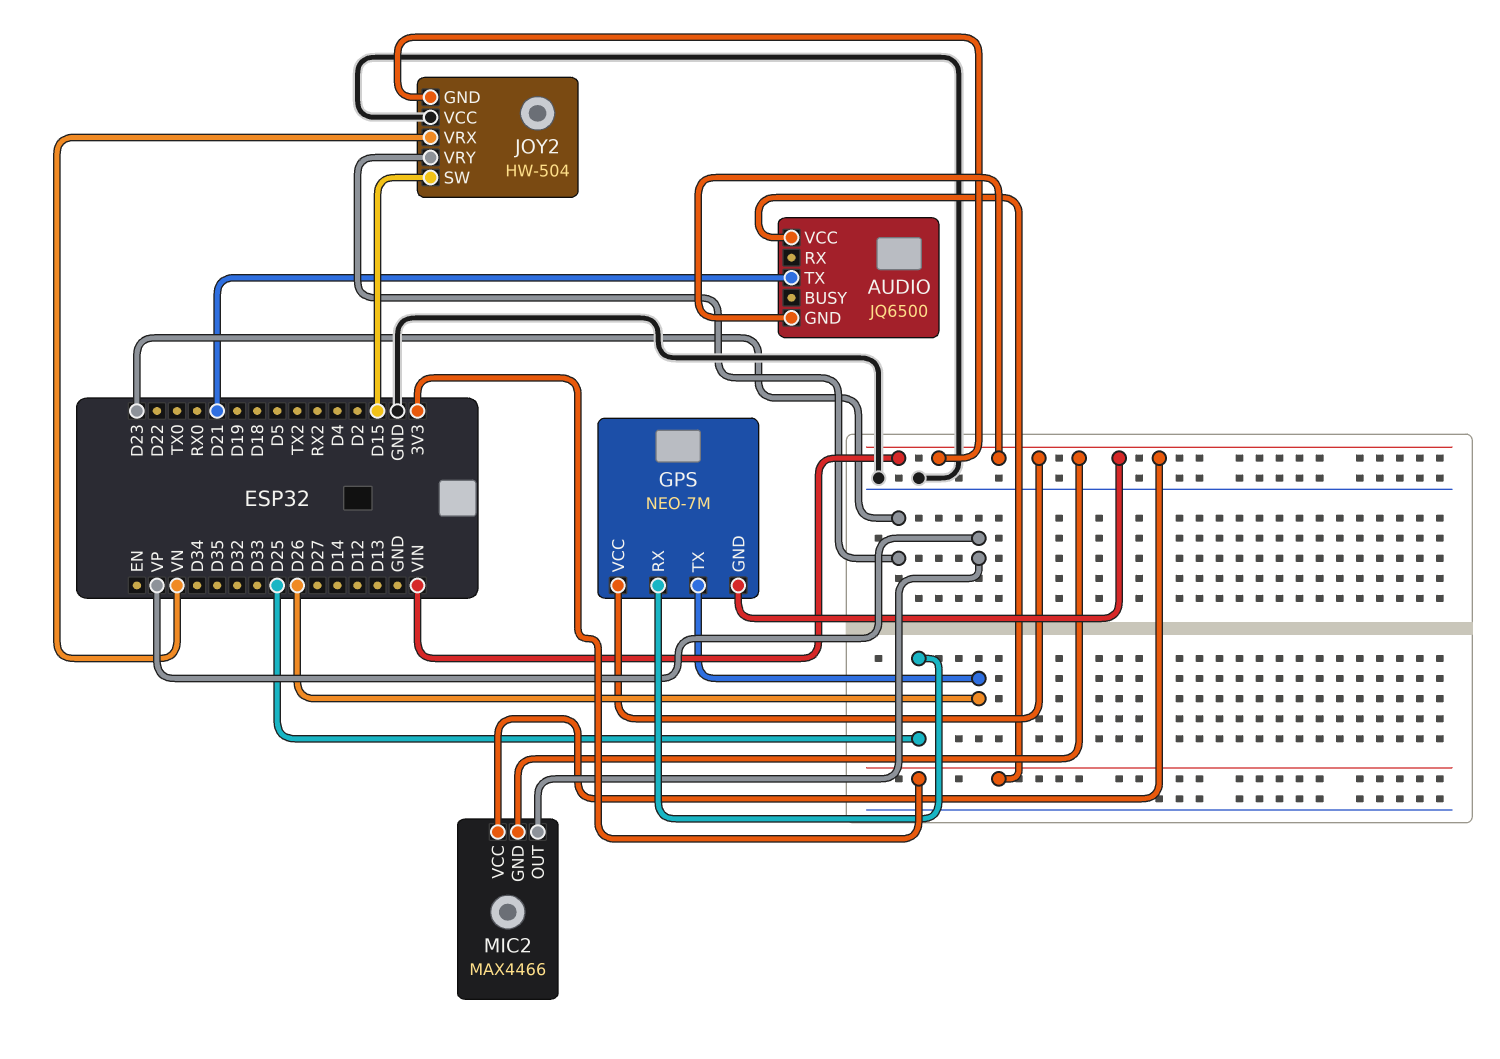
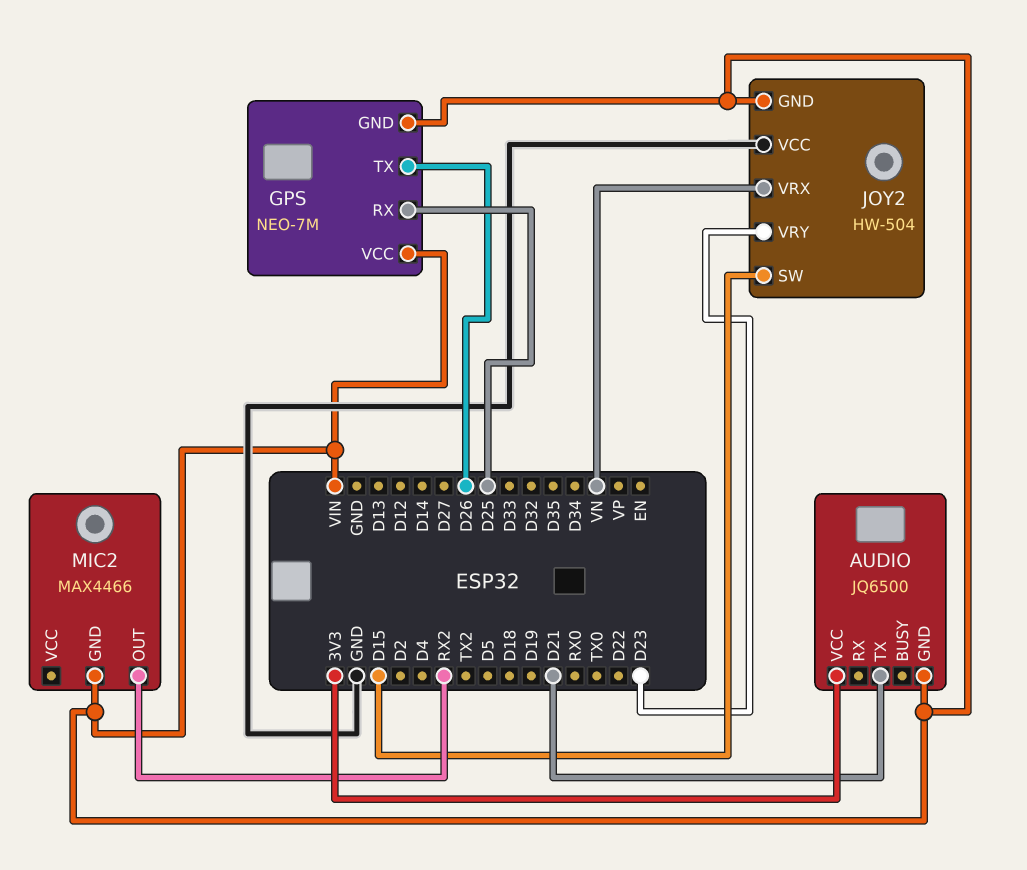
MIC2 pin OUT: VP -> RX2
MIC2 pin VCC: VIN -> none

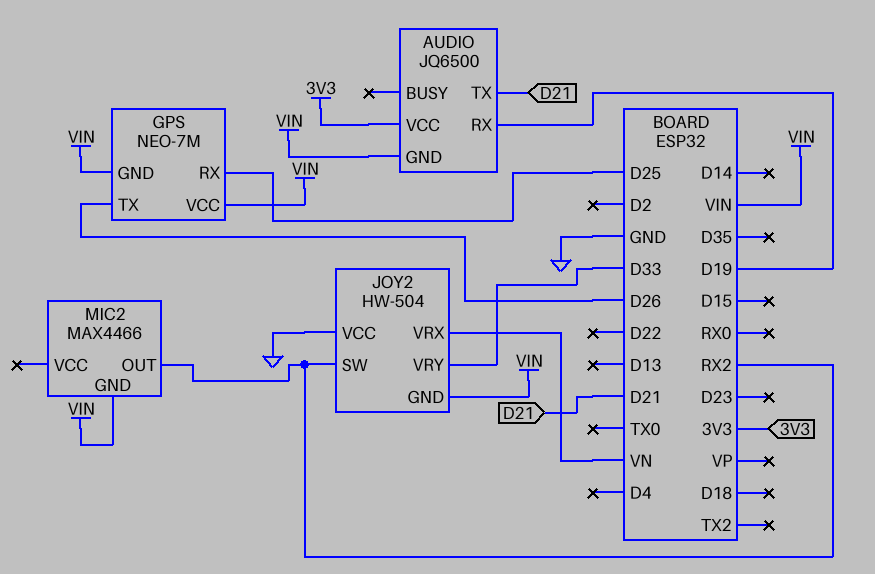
AUDIO pin RX: none -> D19
JOY2 pin SW: D15 -> RX2
JOY2 pin VRY: D23 -> D33

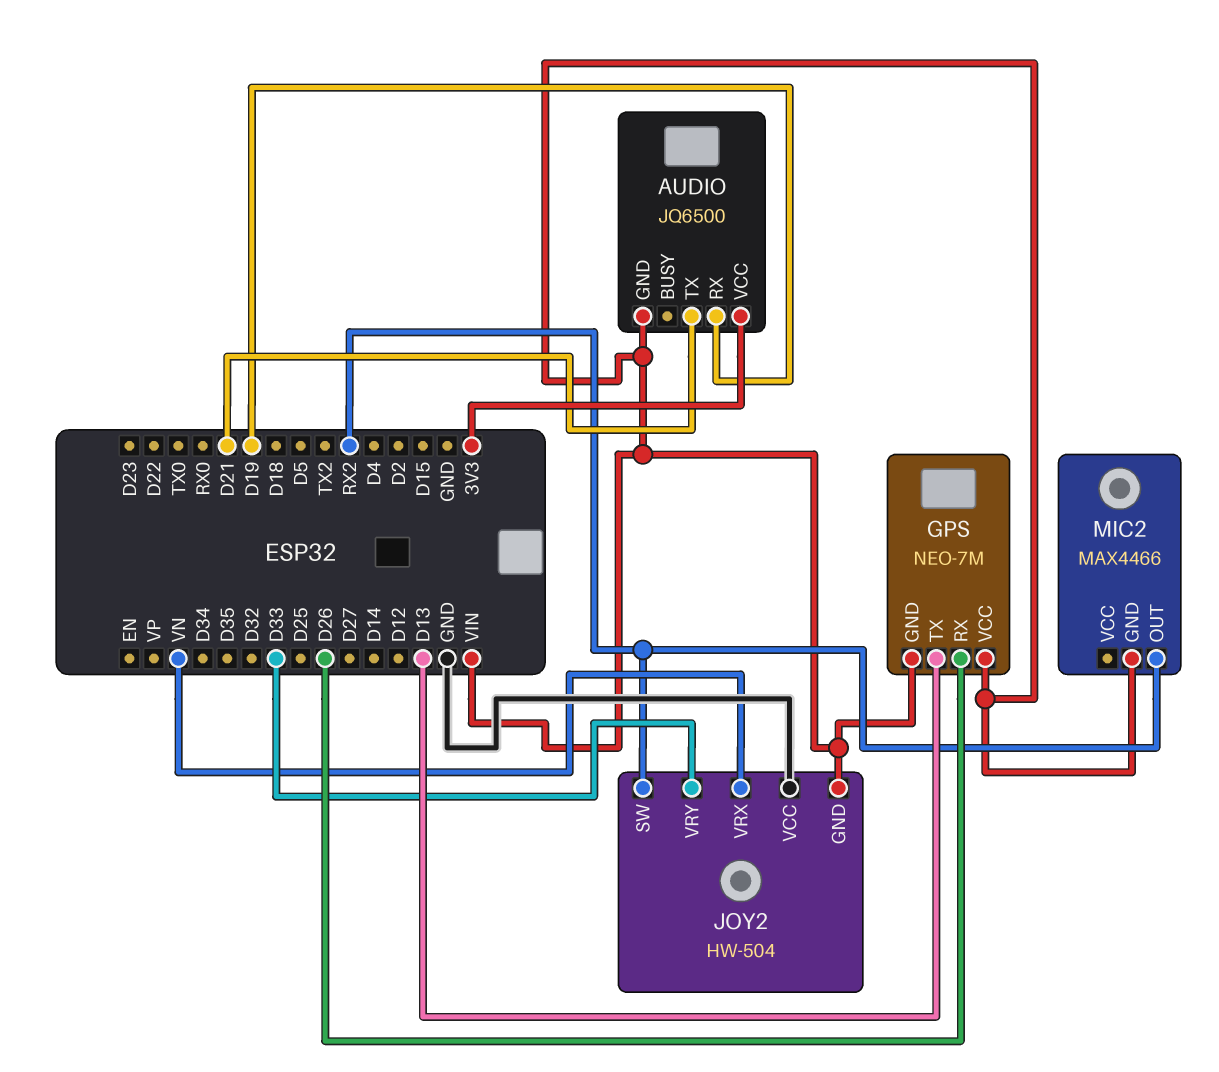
GPS pin RX: D25 -> D26
GPS pin TX: D26 -> D13

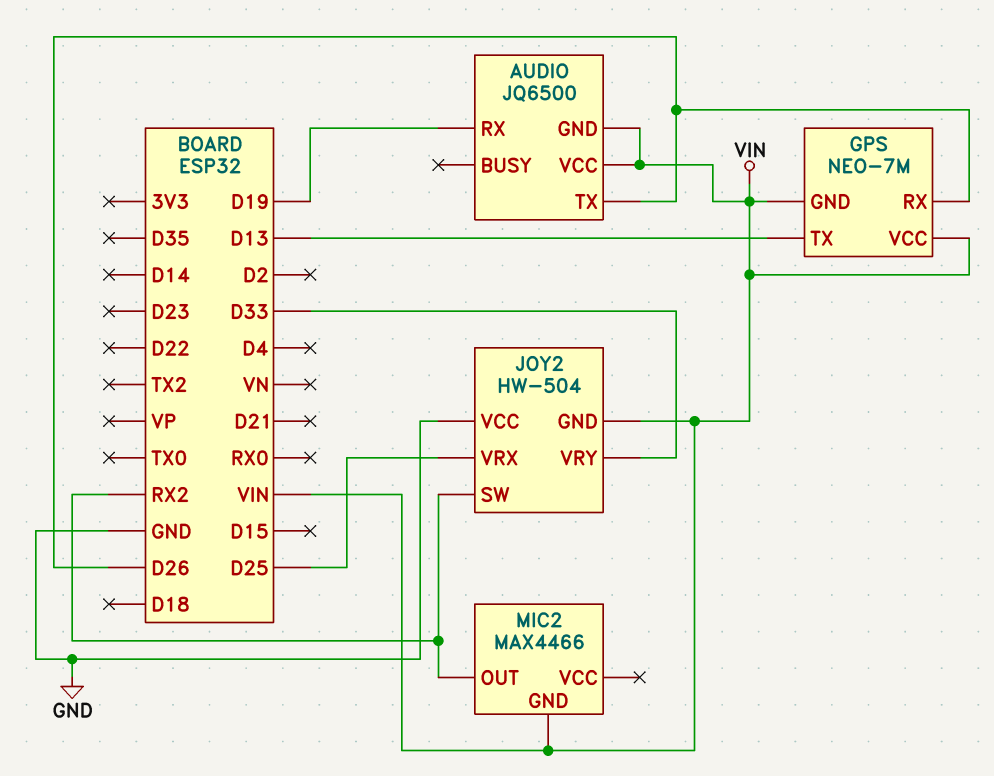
AUDIO pin TX: D21 -> D26
AUDIO pin VCC: 3V3 -> VIN
JOY2 pin VRX: VN -> D25

